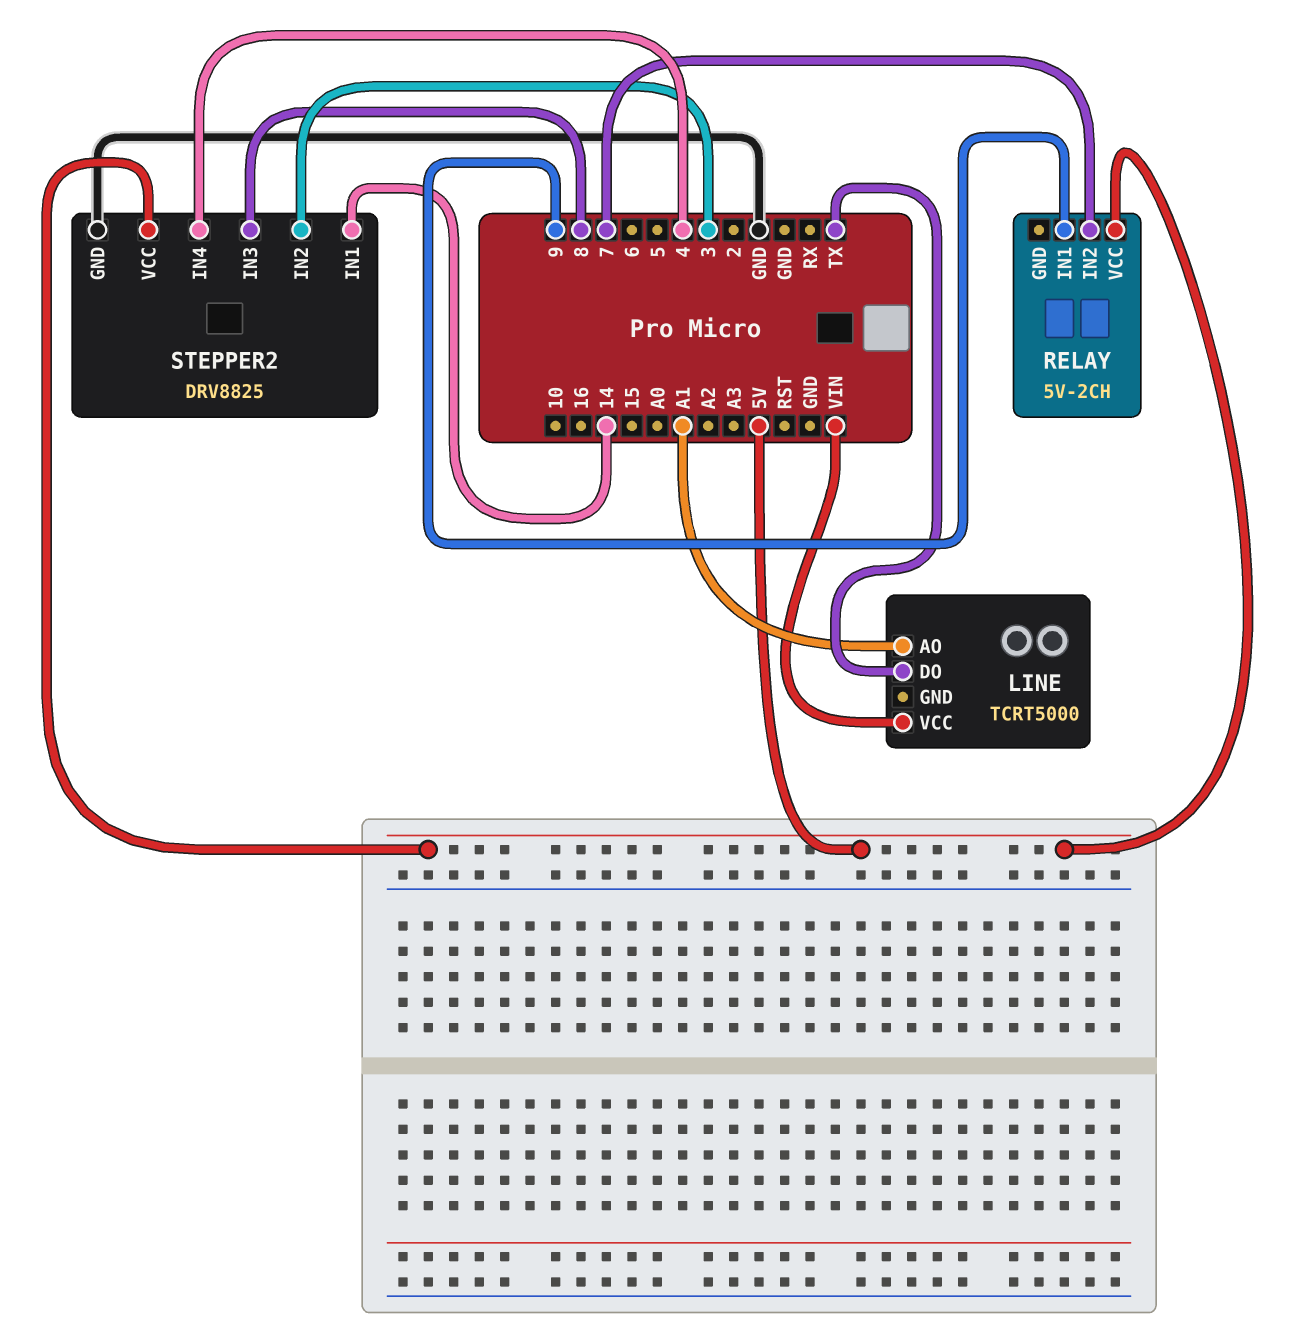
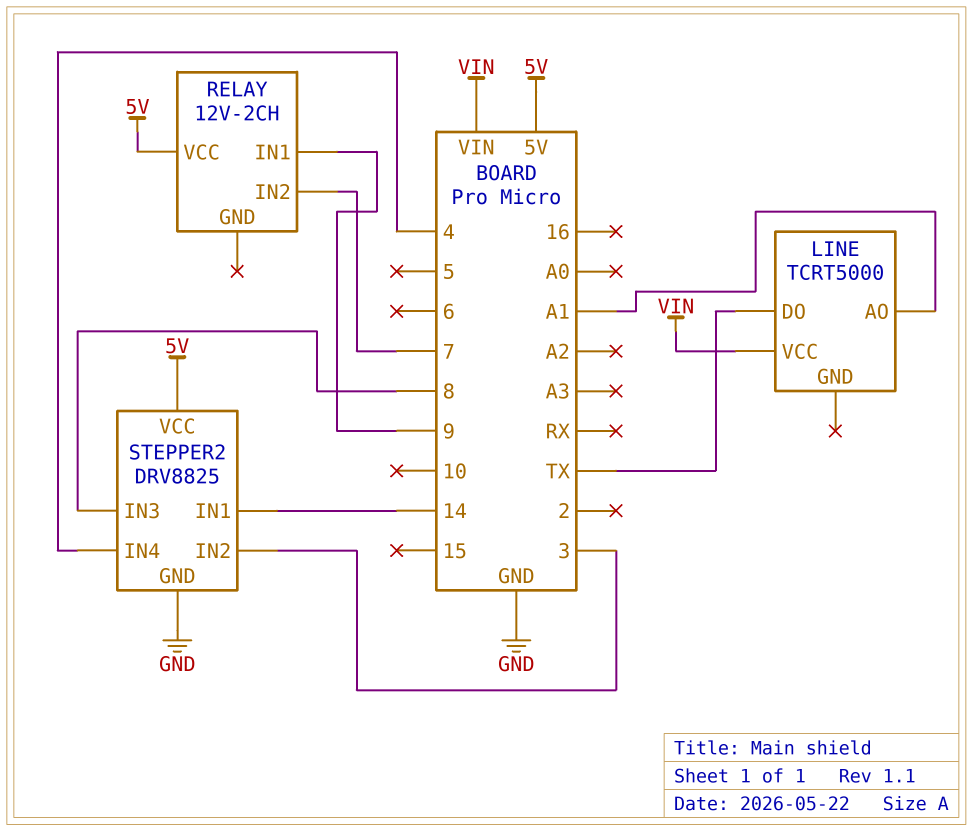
RELAY: 5V-2CH -> 12V-2CH

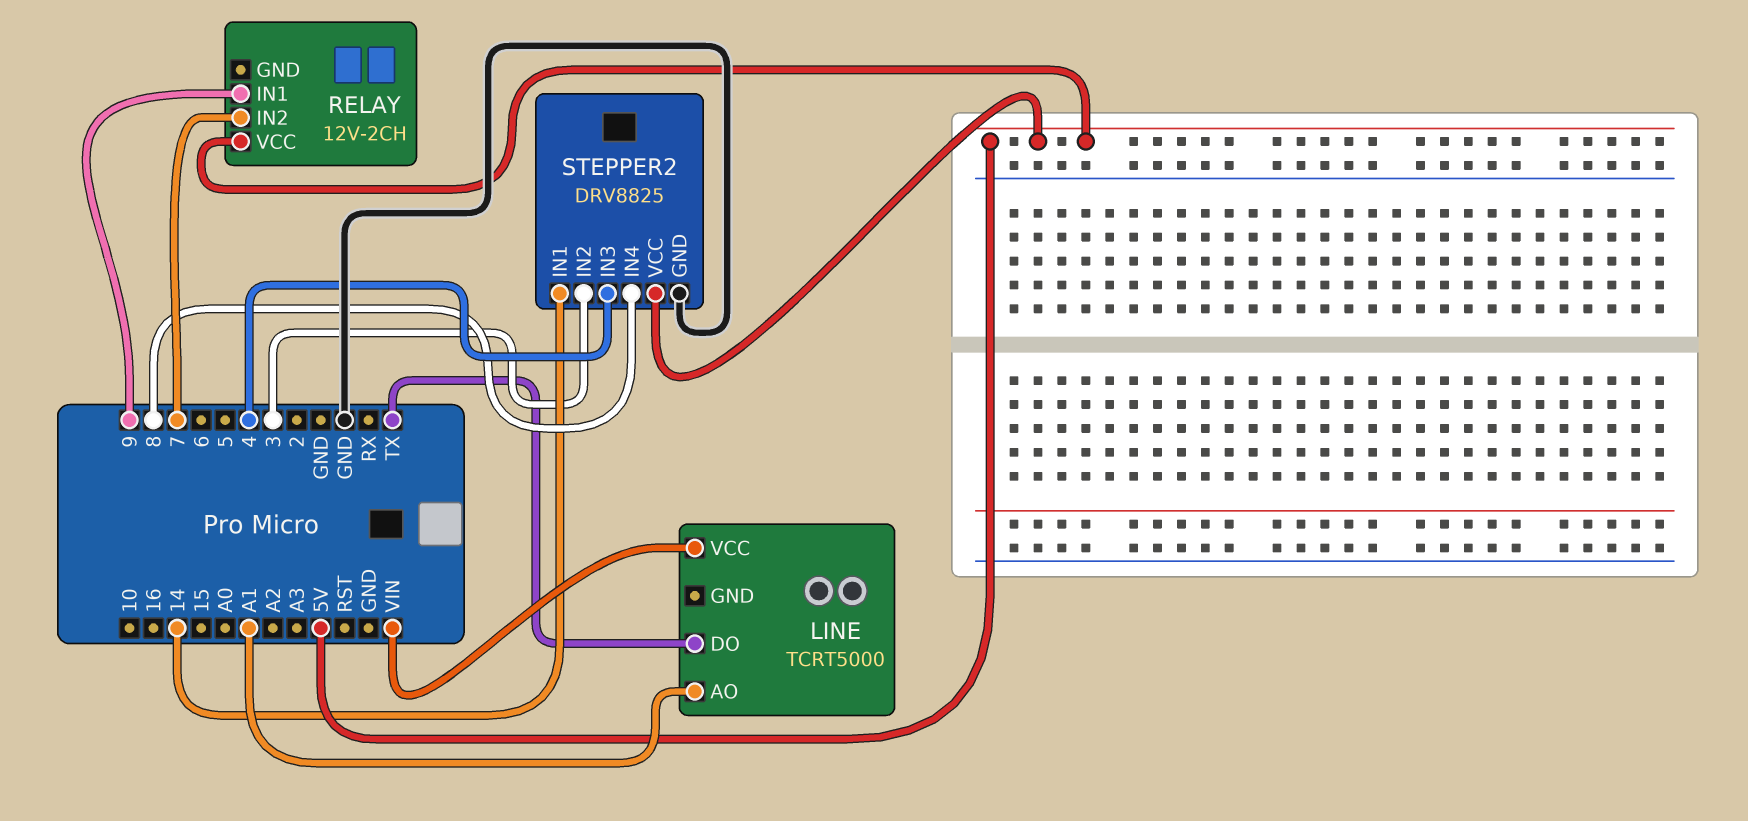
STEPPER2 pin IN3: 8 -> 4
STEPPER2 pin IN4: 4 -> 8

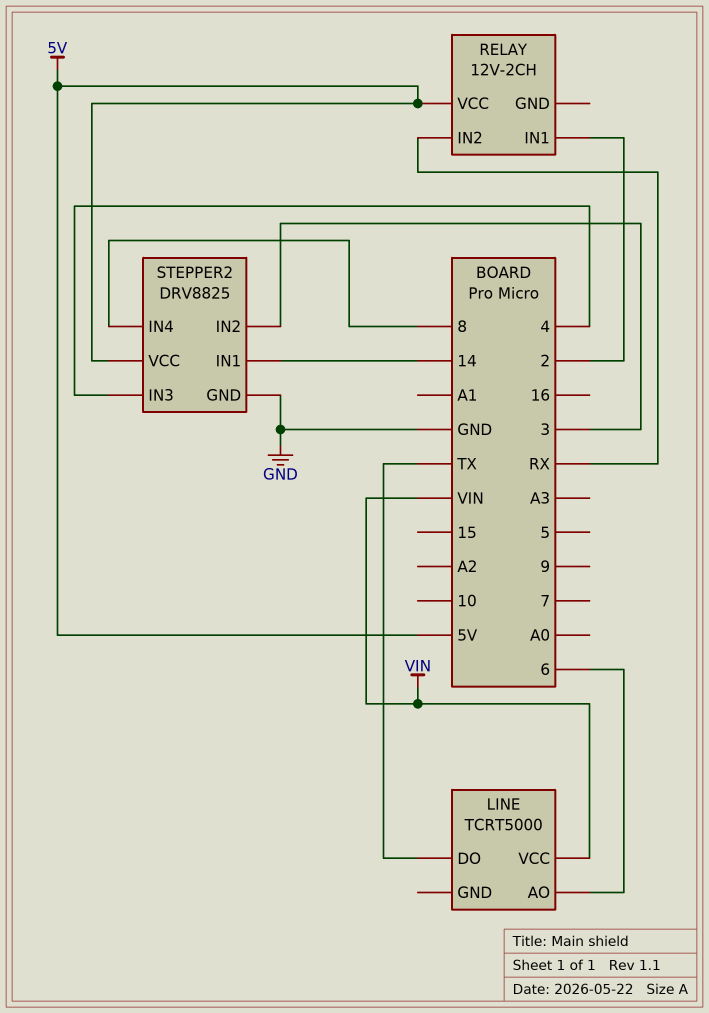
LINE pin AO: A1 -> 6
RELAY pin IN1: 9 -> 2
RELAY pin IN2: 7 -> RX

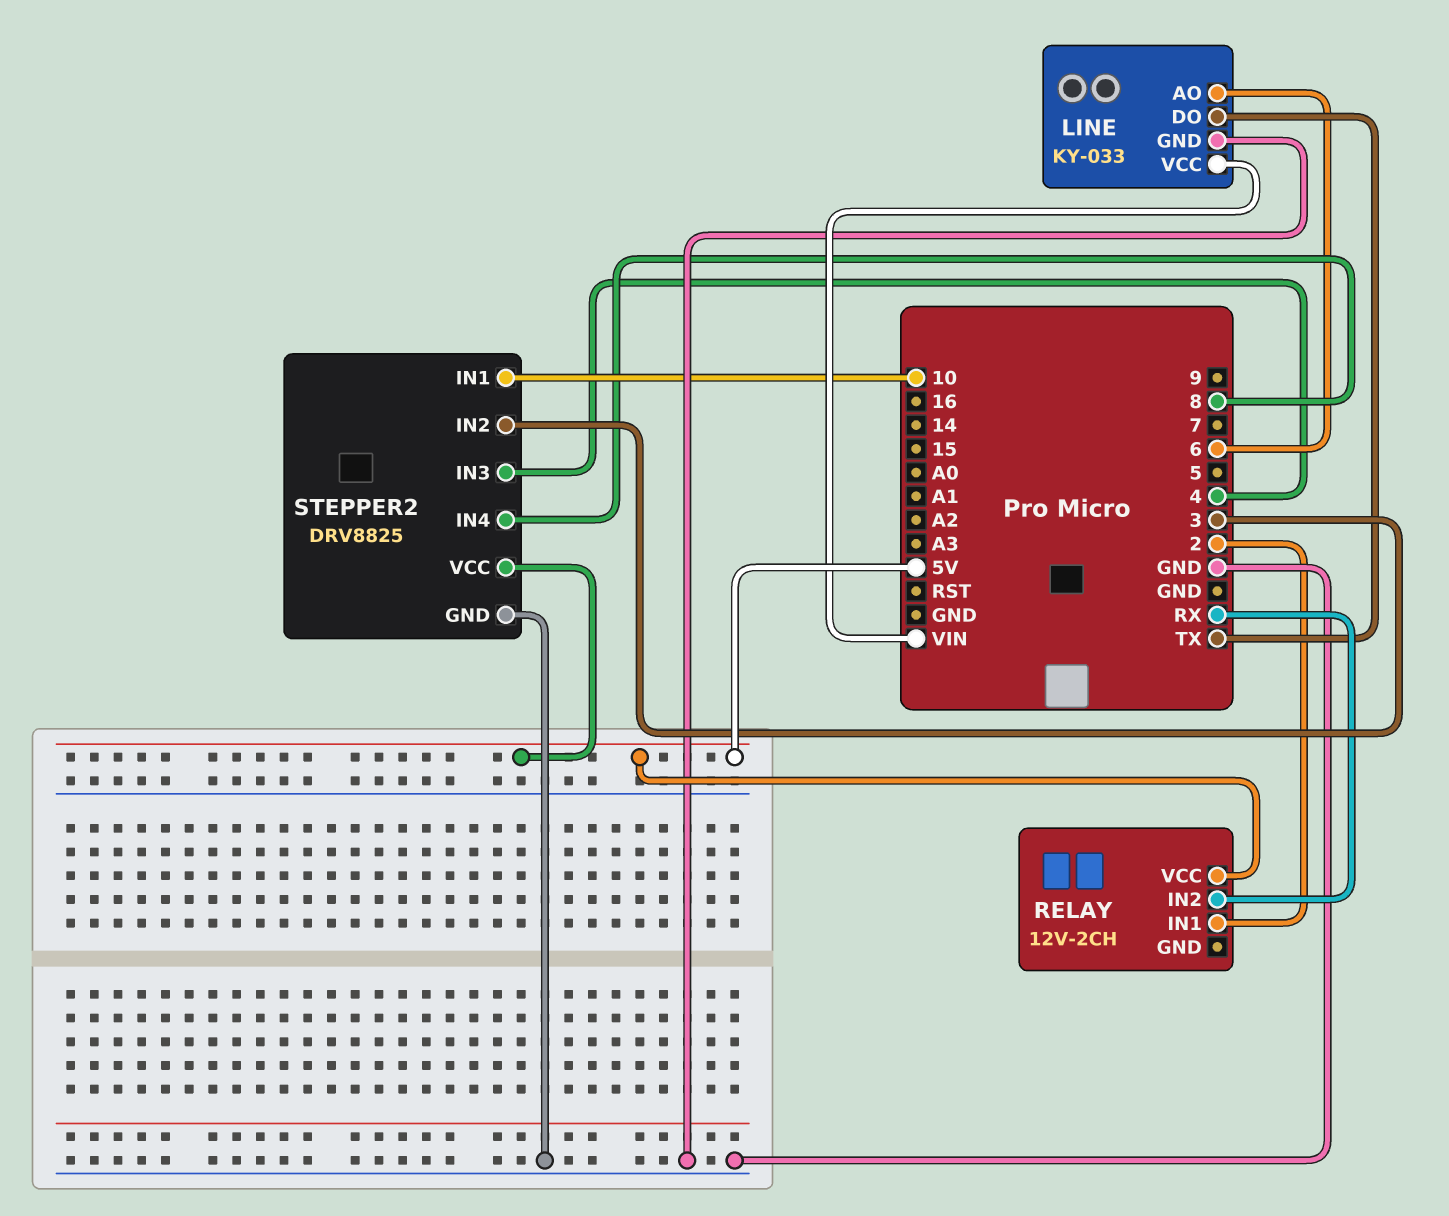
LINE: TCRT5000 -> KY-033
LINE pin GND: none -> GND
STEPPER2 pin IN1: 14 -> 10

